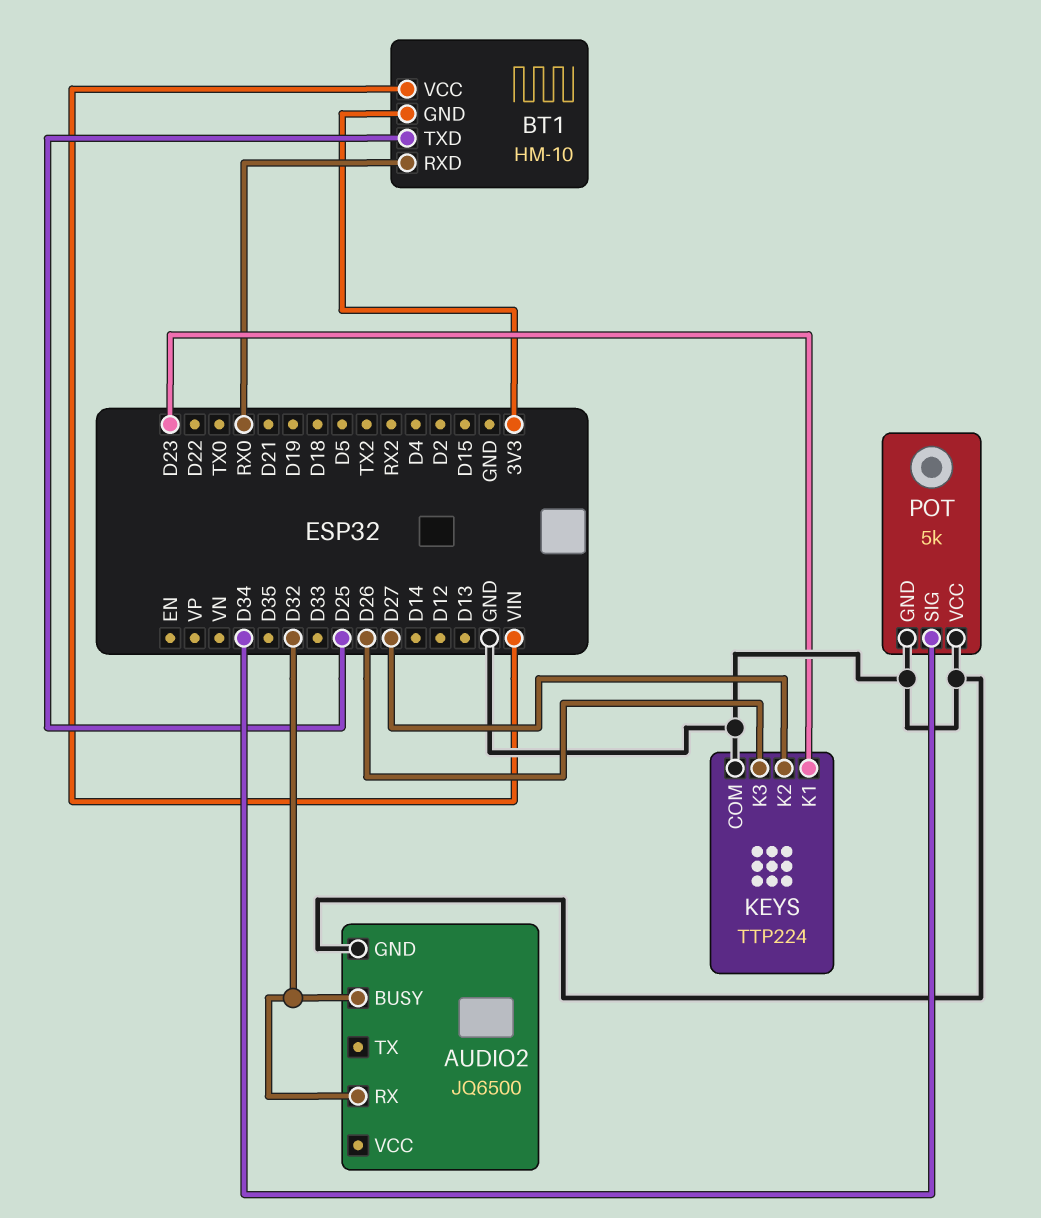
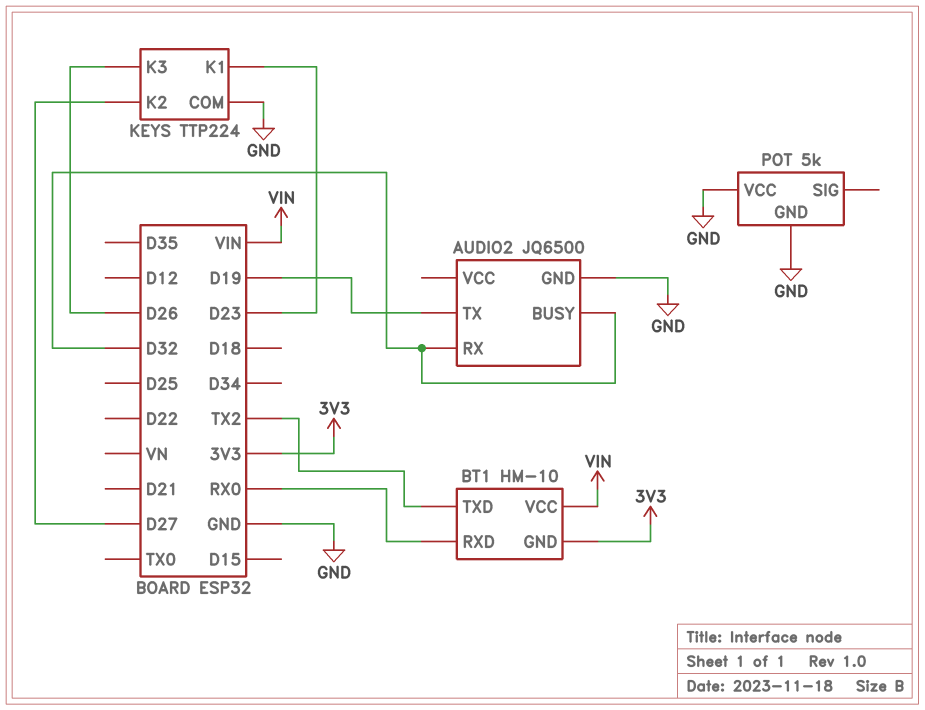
AUDIO2 pin TX: none -> D19
BT1 pin TXD: D25 -> TX2
POT pin SIG: D34 -> none

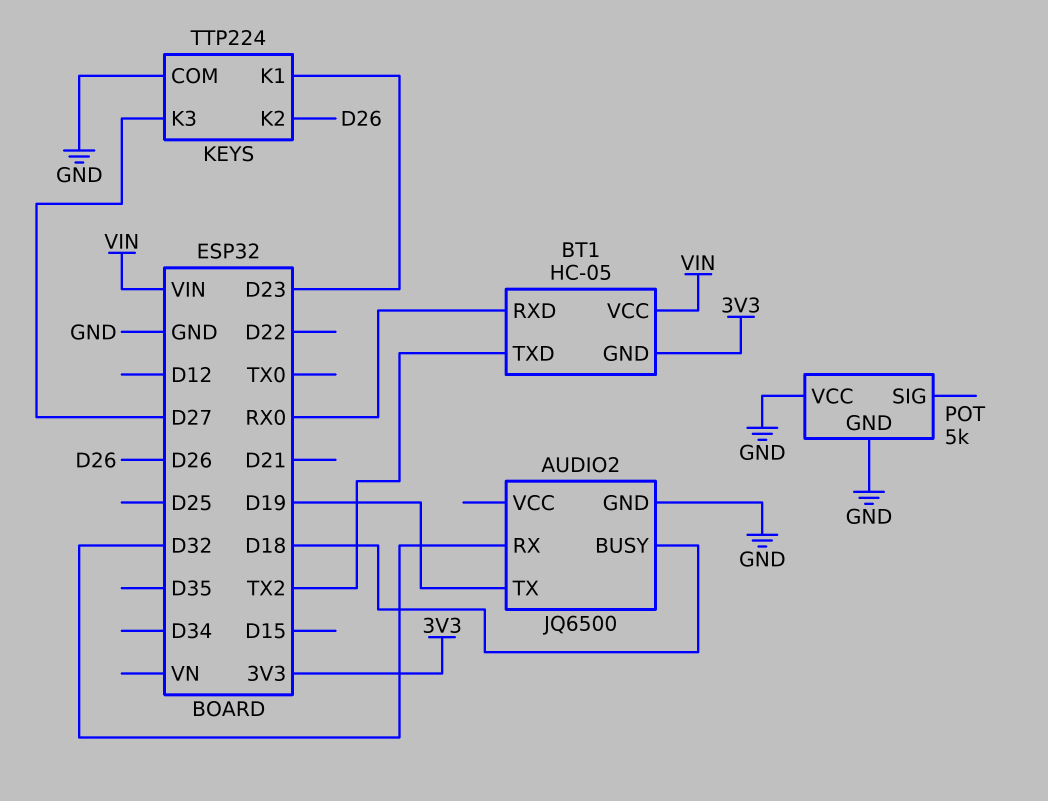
AUDIO2 pin BUSY: D32 -> D18
BT1: HM-10 -> HC-05
KEYS pin K2: D27 -> D26
KEYS pin K3: D26 -> D27

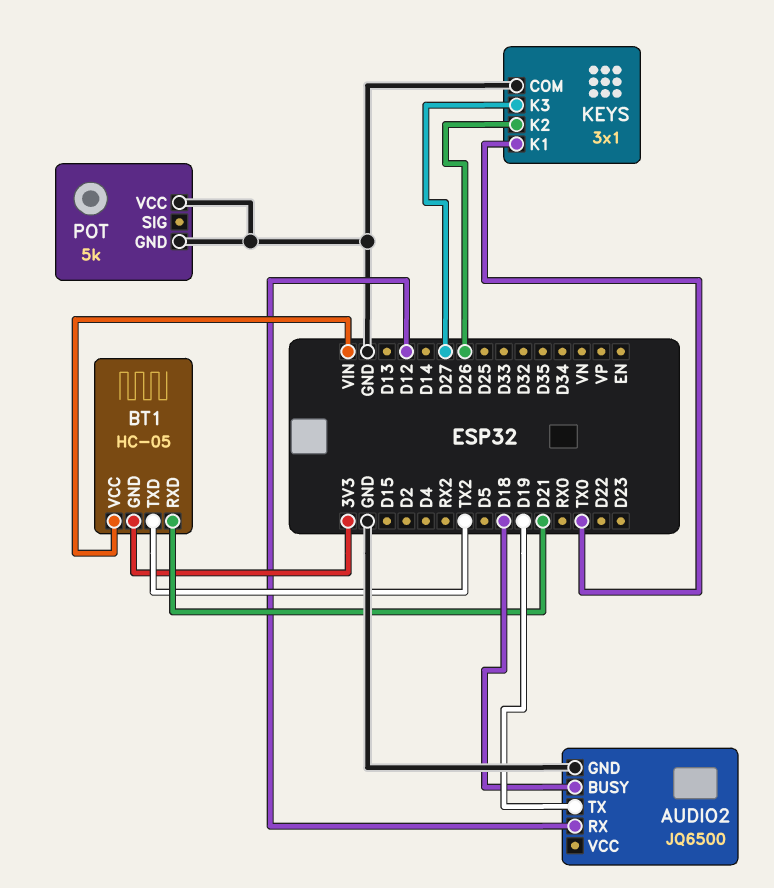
AUDIO2 pin RX: D32 -> D12
BT1 pin RXD: RX0 -> D21
KEYS: TTP224 -> 3x1
KEYS pin K1: D23 -> TX0

